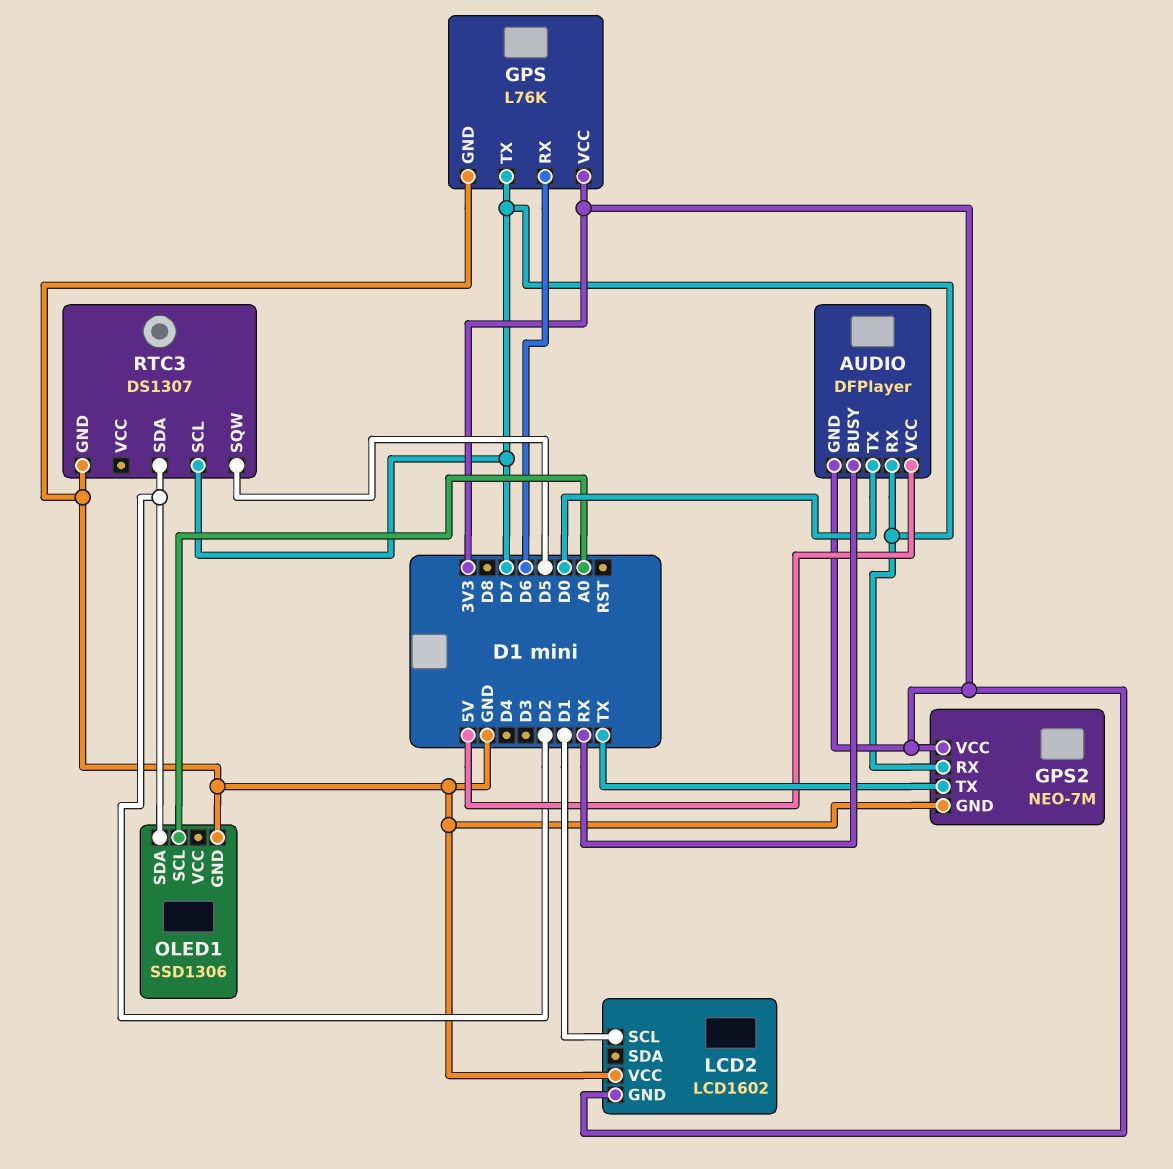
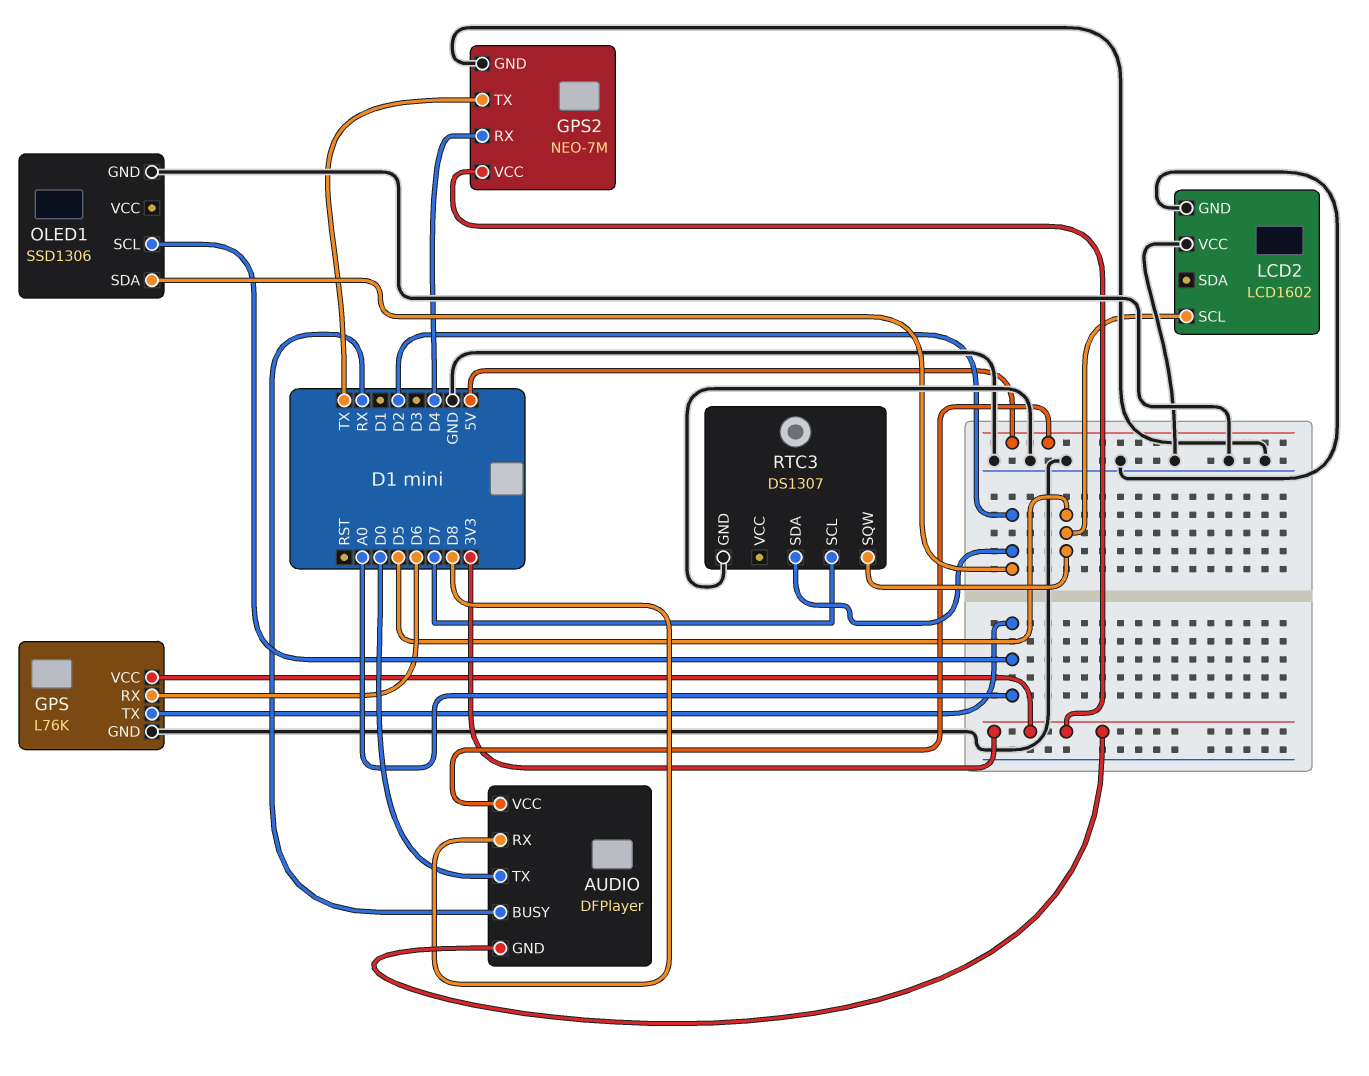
AUDIO pin RX: D7 -> D8
GPS pin TX: D7 -> A0
GPS2 pin RX: D7 -> D4
LCD2 pin GND: 3V3 -> GND
LCD2 pin SCL: D1 -> D5

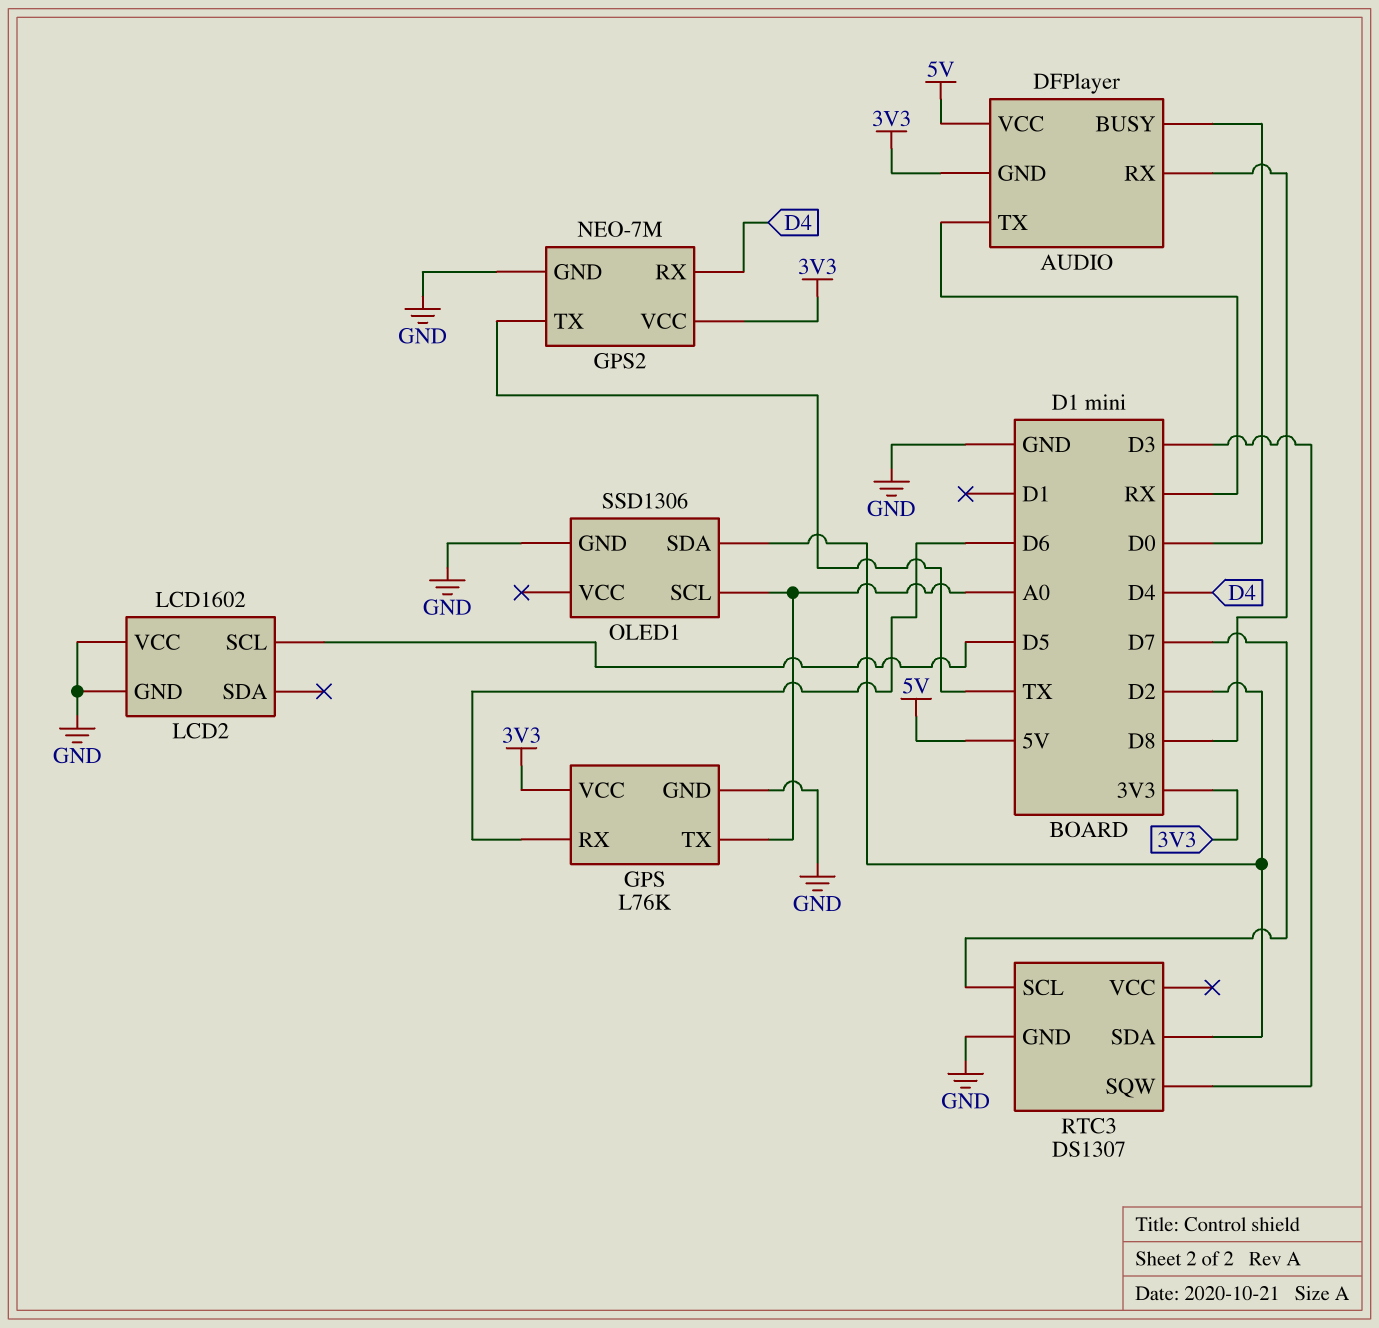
AUDIO pin BUSY: RX -> D0
AUDIO pin TX: D0 -> RX
RTC3 pin SQW: D5 -> D3

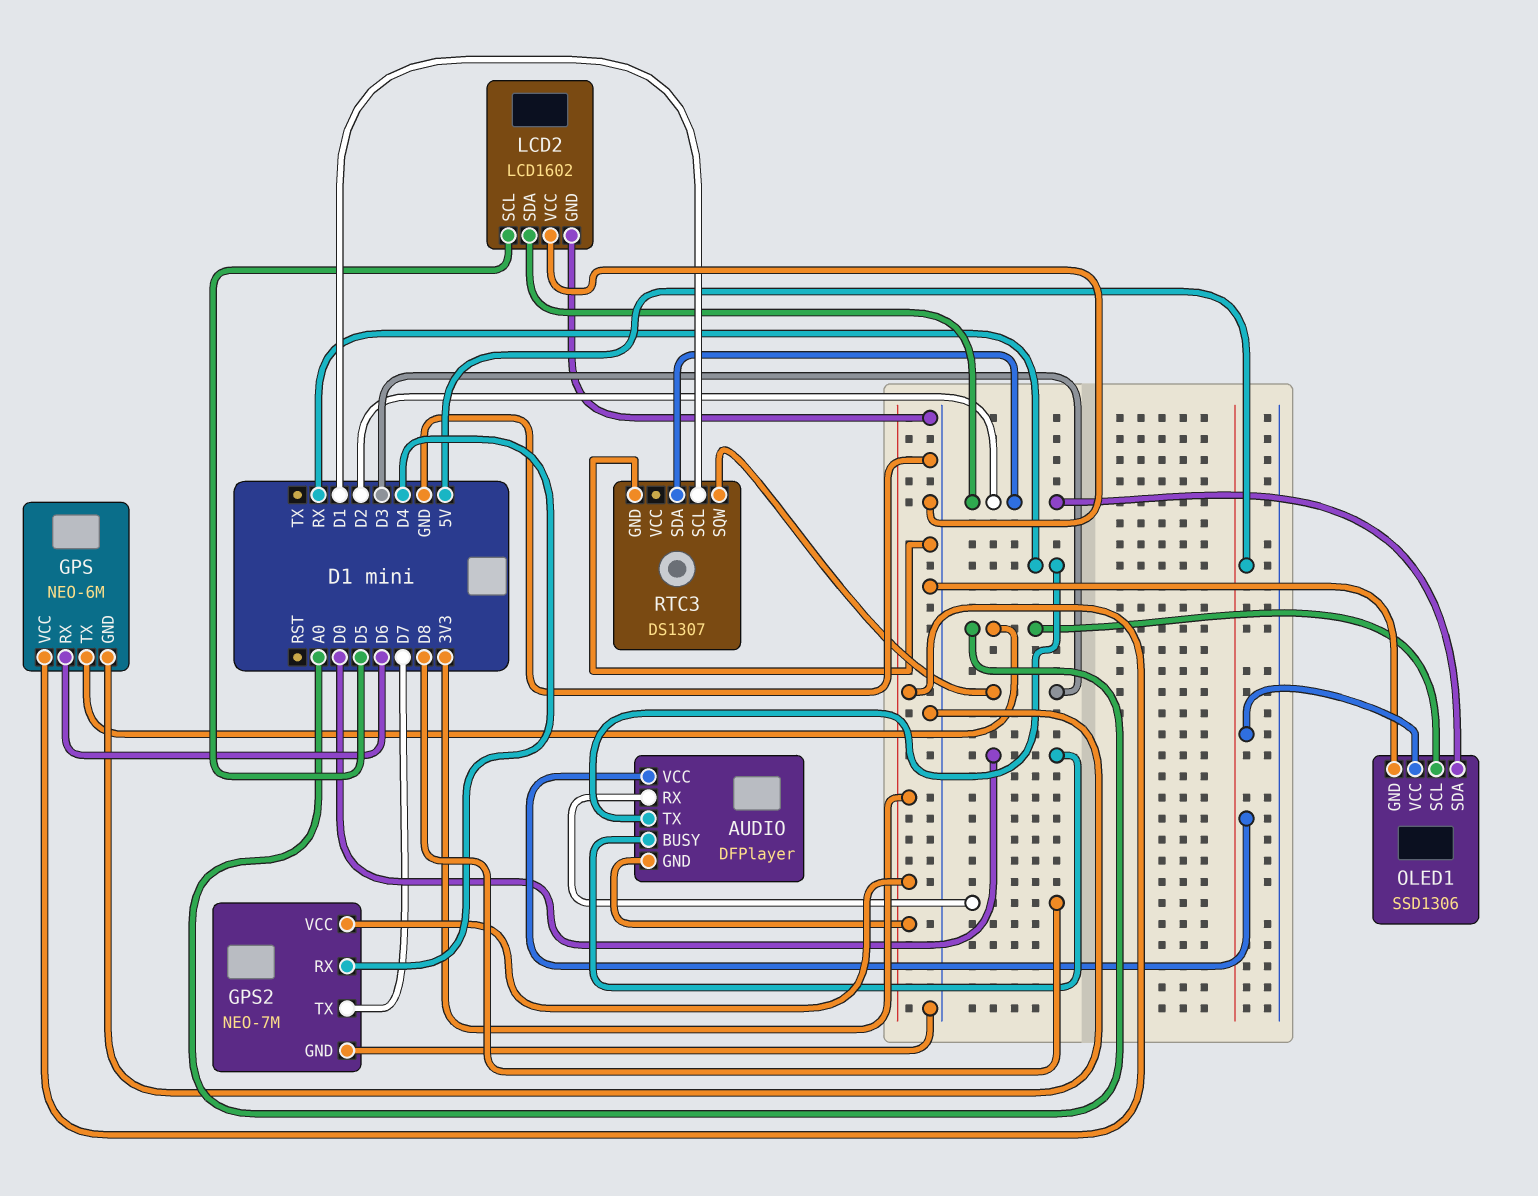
GPS: L76K -> NEO-6M
GPS2 pin TX: TX -> D7
LCD2 pin SDA: none -> D2
OLED1 pin VCC: none -> 5V
RTC3 pin SCL: D7 -> D1

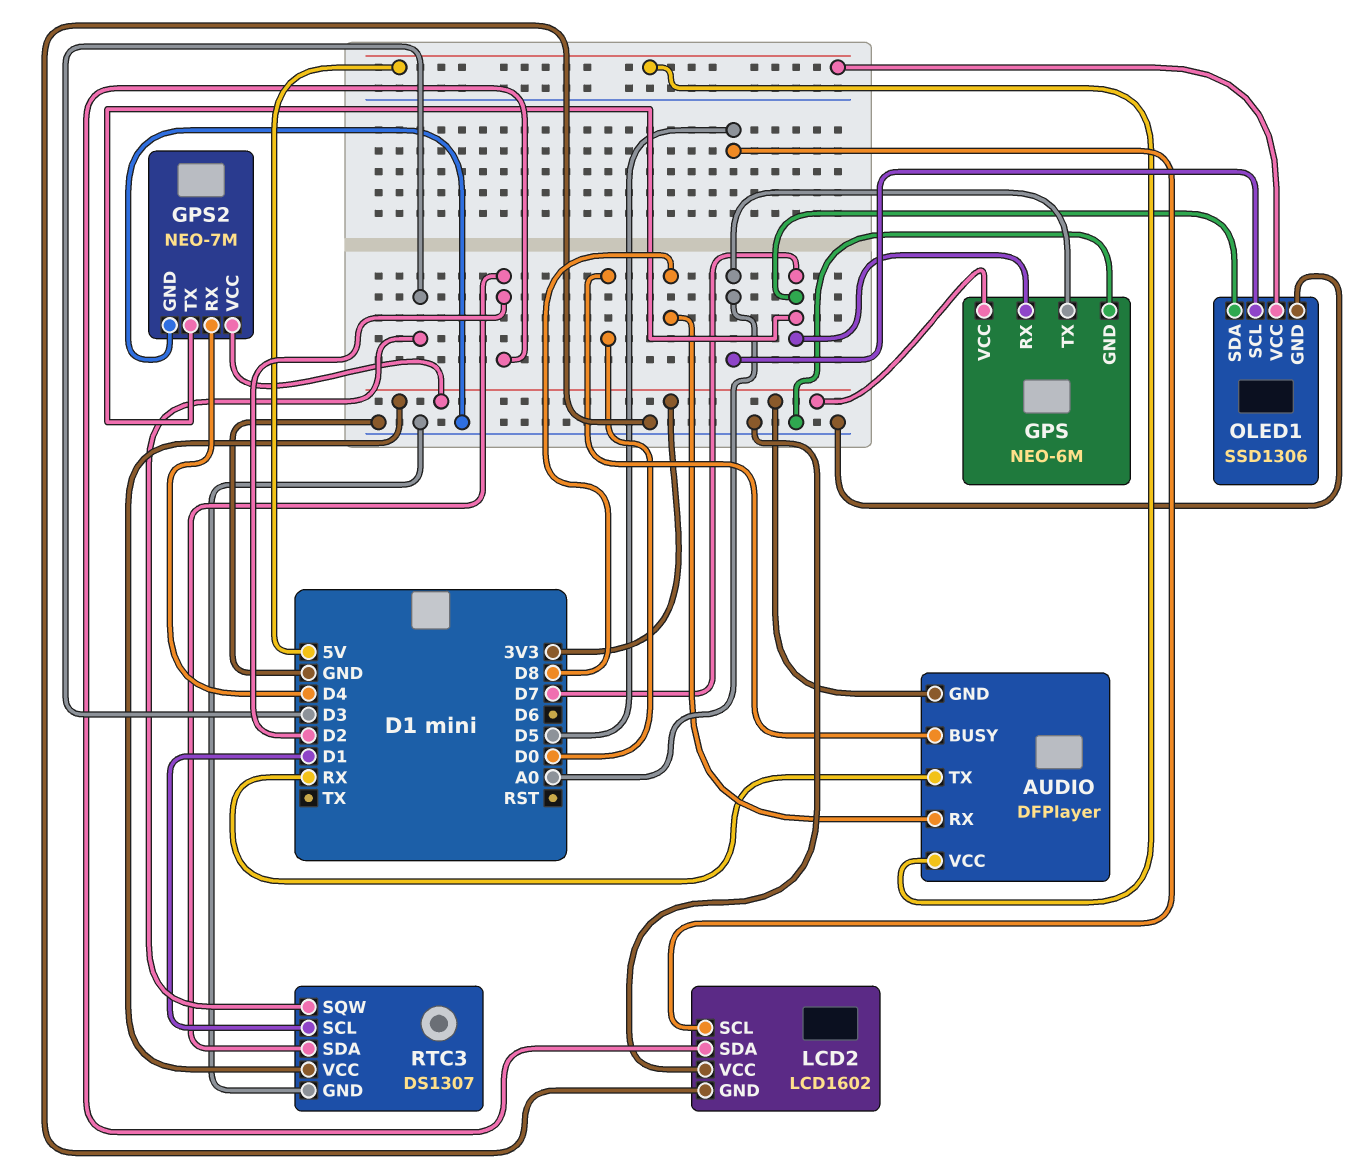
GPS pin RX: D6 -> D7
OLED1 pin SDA: D2 -> D7
RTC3 pin VCC: none -> 3V3

